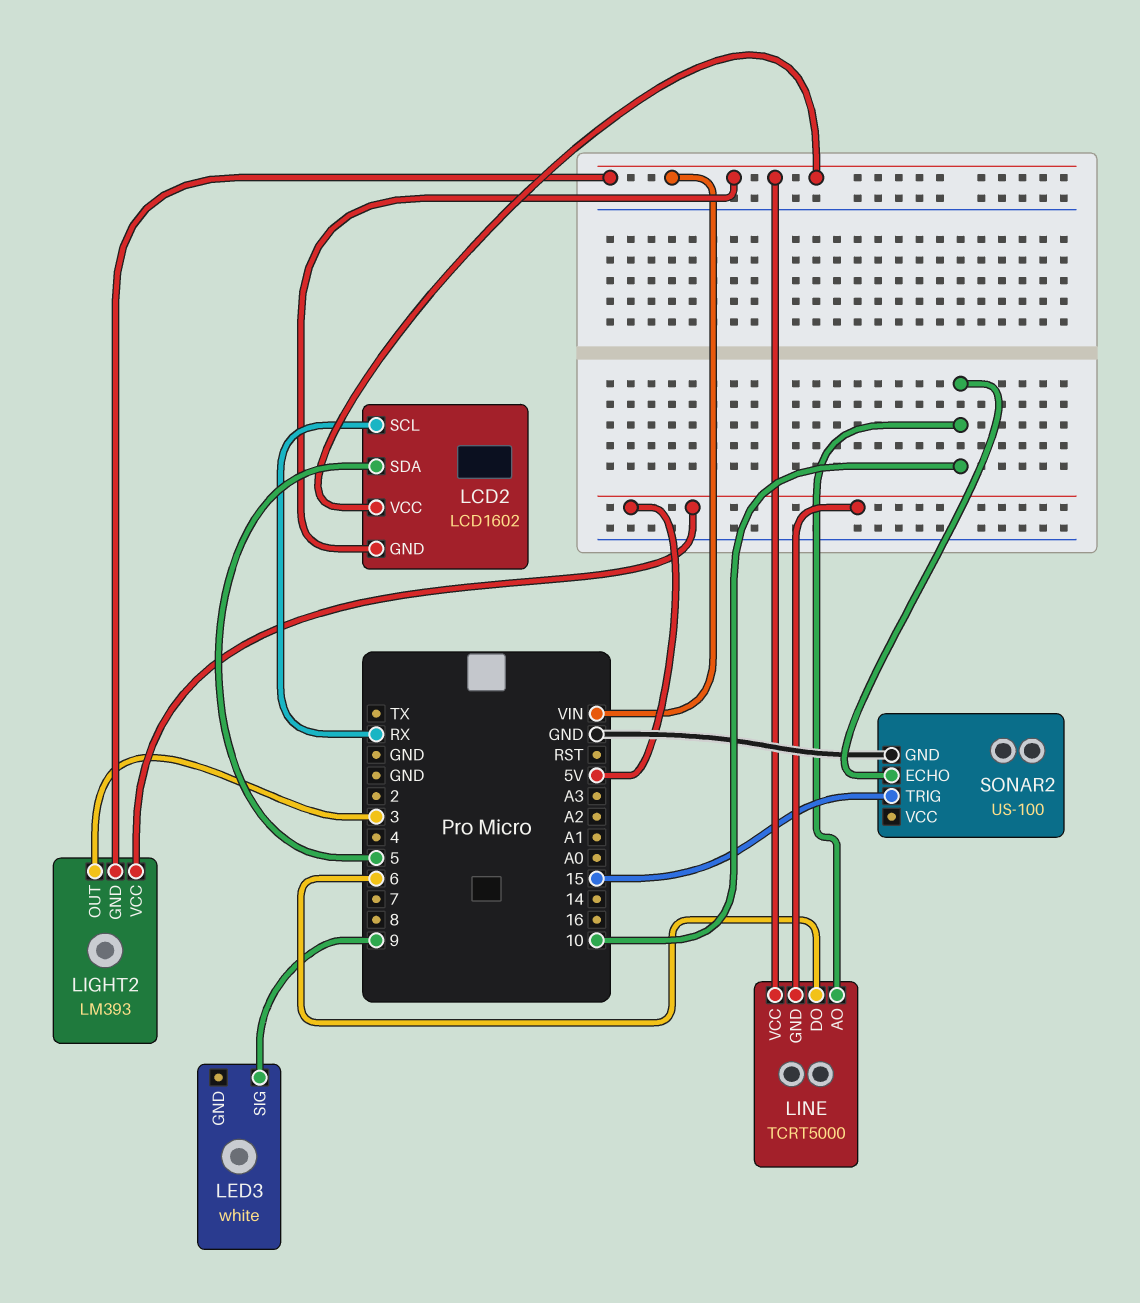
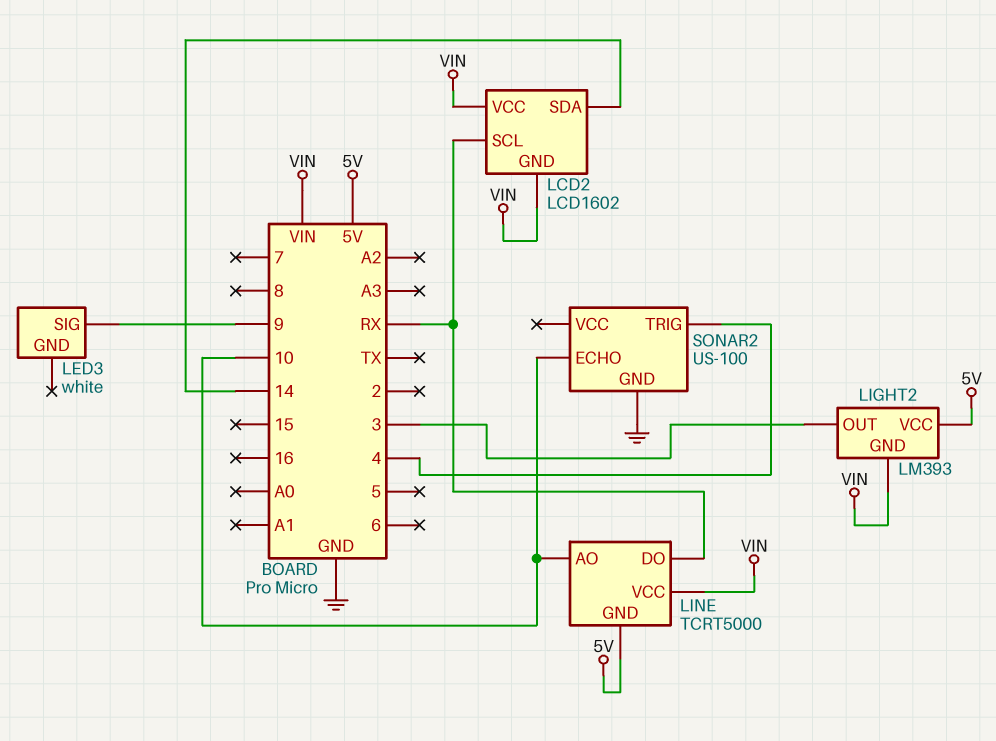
LCD2 pin SDA: 5 -> 14
LINE pin DO: 6 -> RX
SONAR2 pin TRIG: 15 -> 4

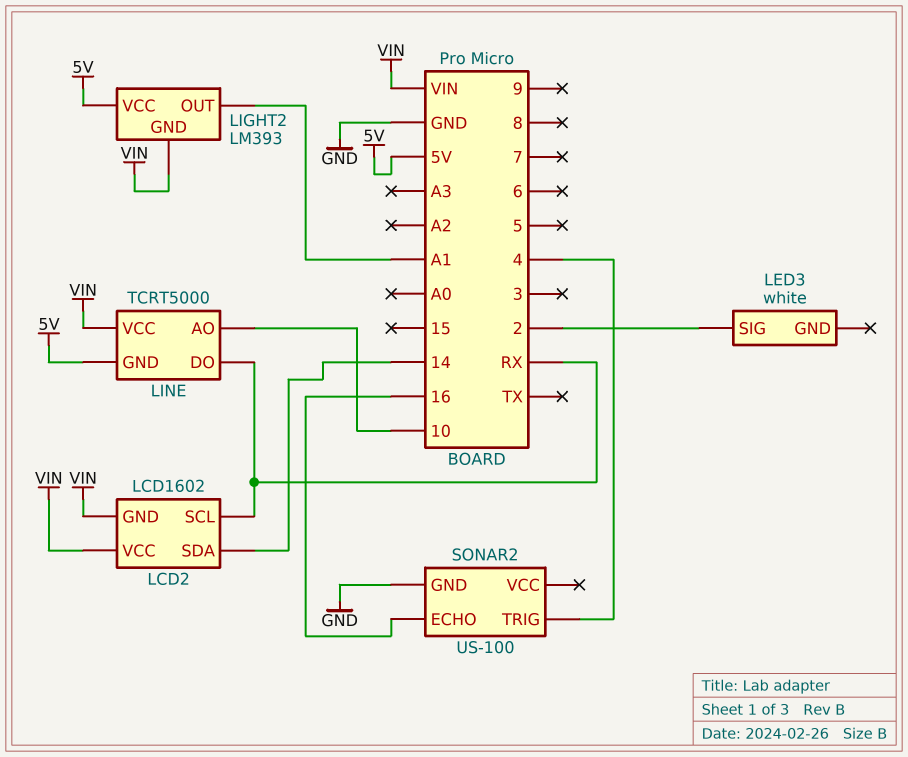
LED3 pin SIG: 9 -> 2
LIGHT2 pin OUT: 3 -> A1
SONAR2 pin ECHO: 10 -> 16

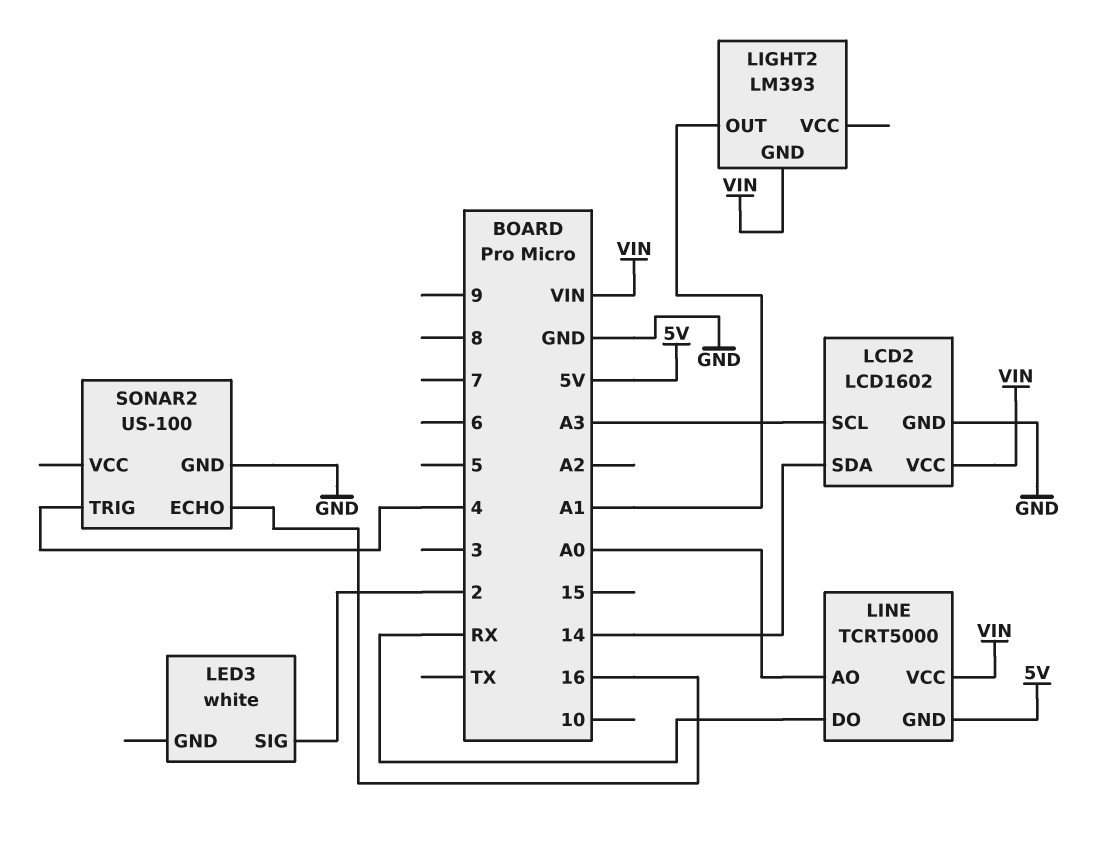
LCD2 pin GND: VIN -> GND
LCD2 pin SCL: RX -> A3
LIGHT2 pin VCC: 5V -> none
LINE pin AO: 10 -> A0

